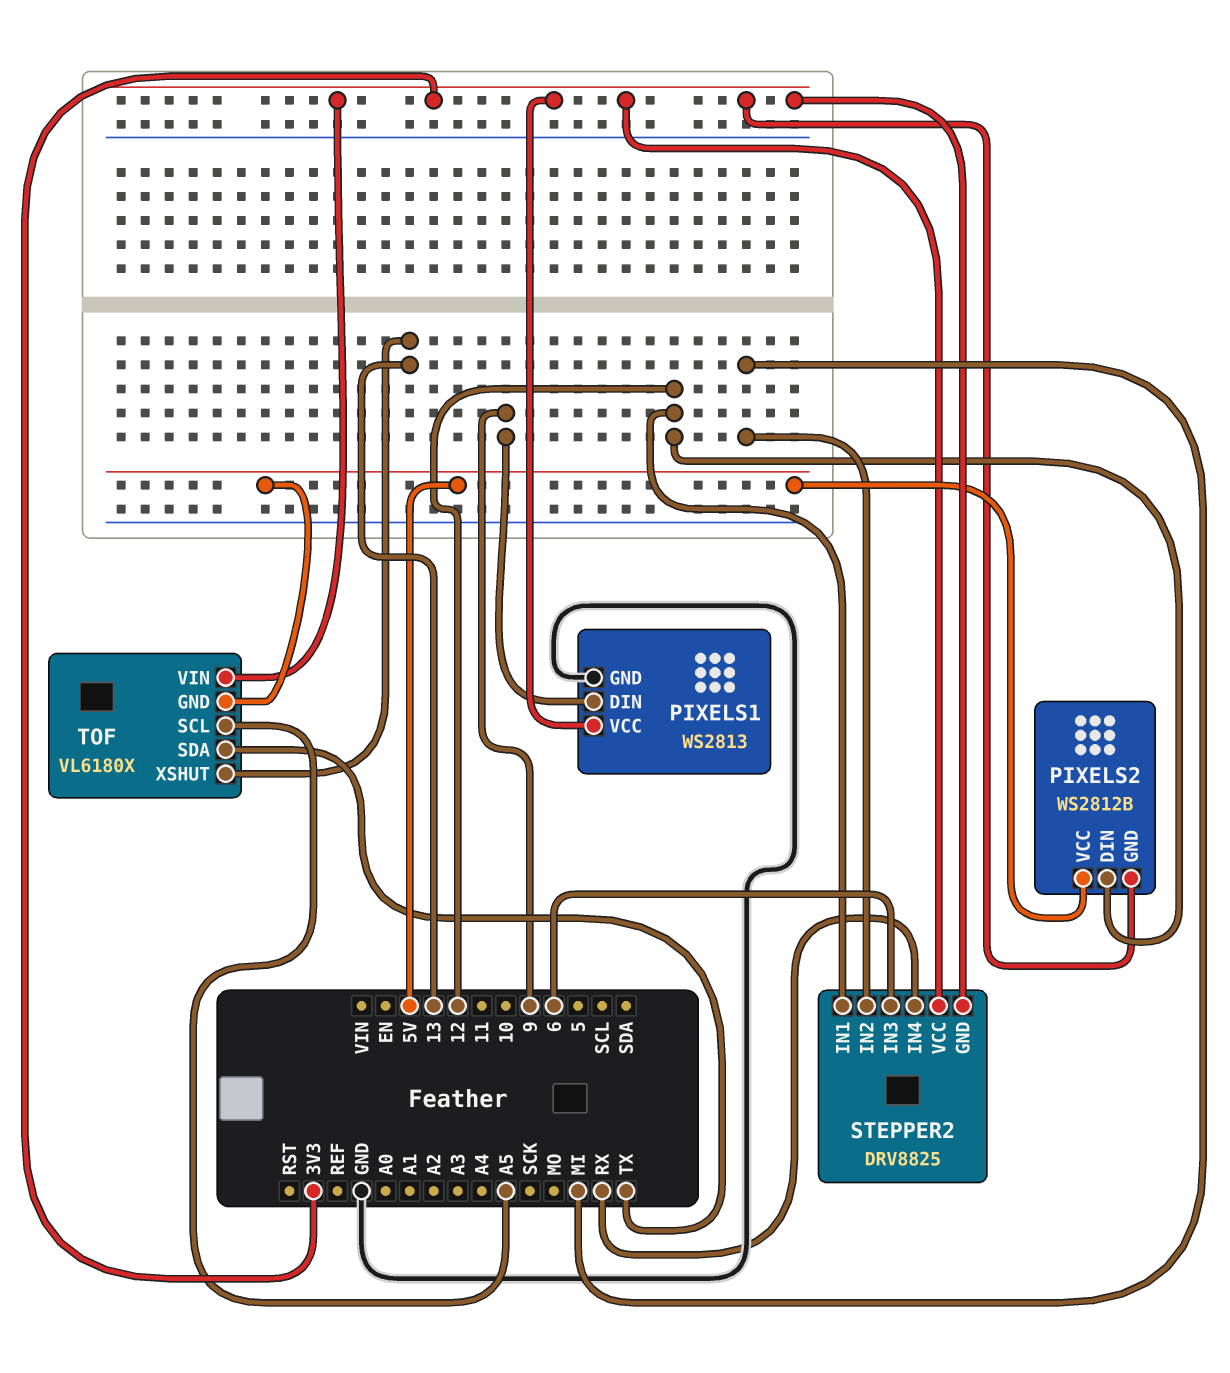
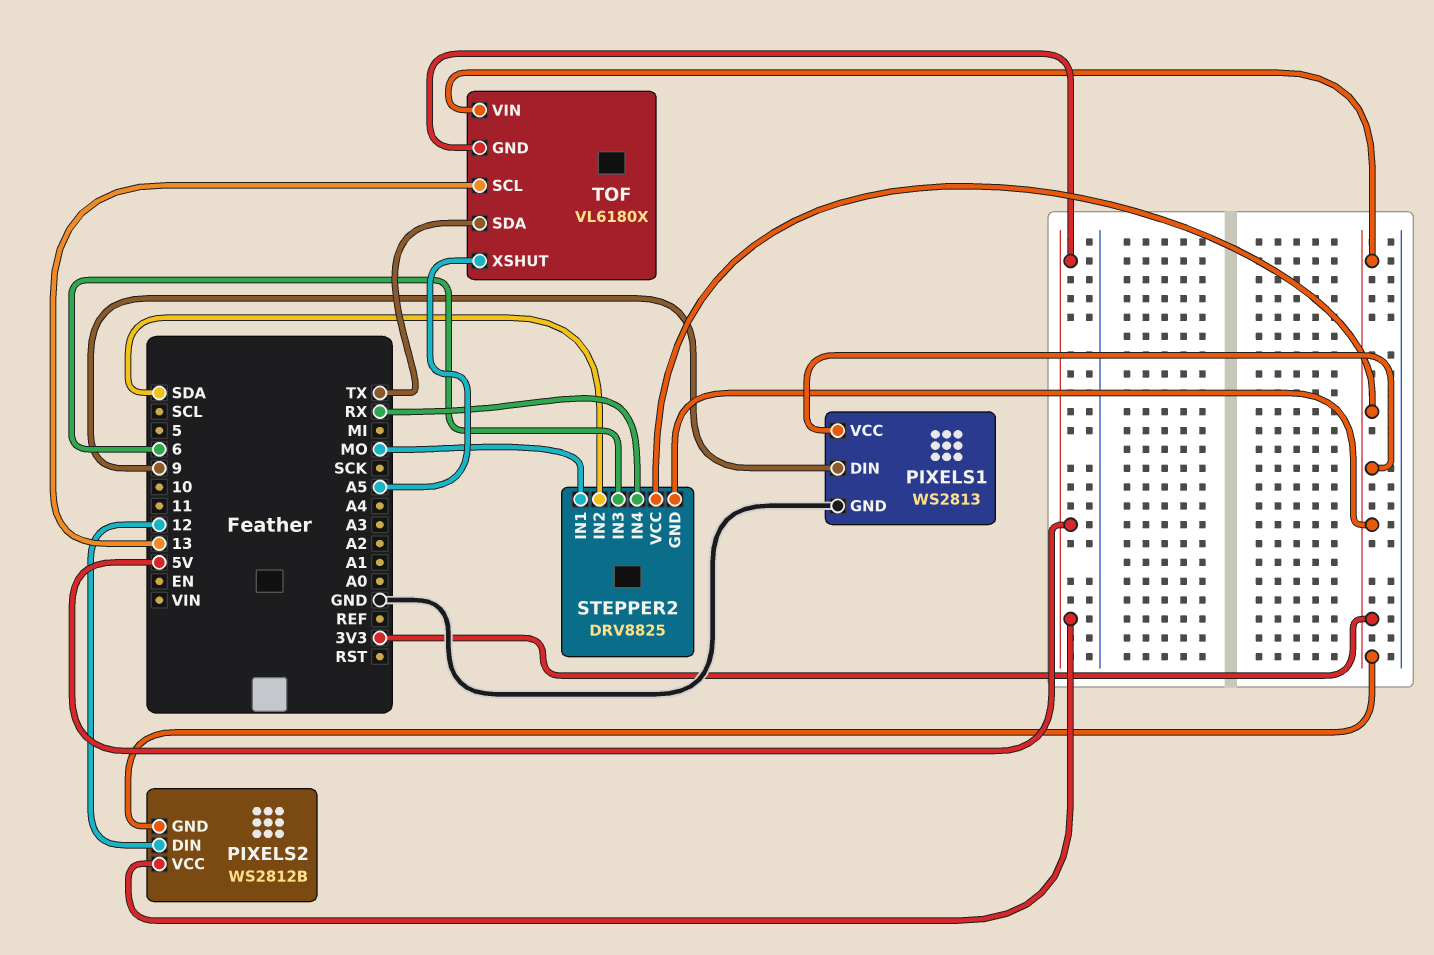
STEPPER2 pin IN1: 12 -> MO
STEPPER2 pin IN2: MI -> SDA
TOF pin SCL: A5 -> 13
TOF pin XSHUT: 13 -> A5

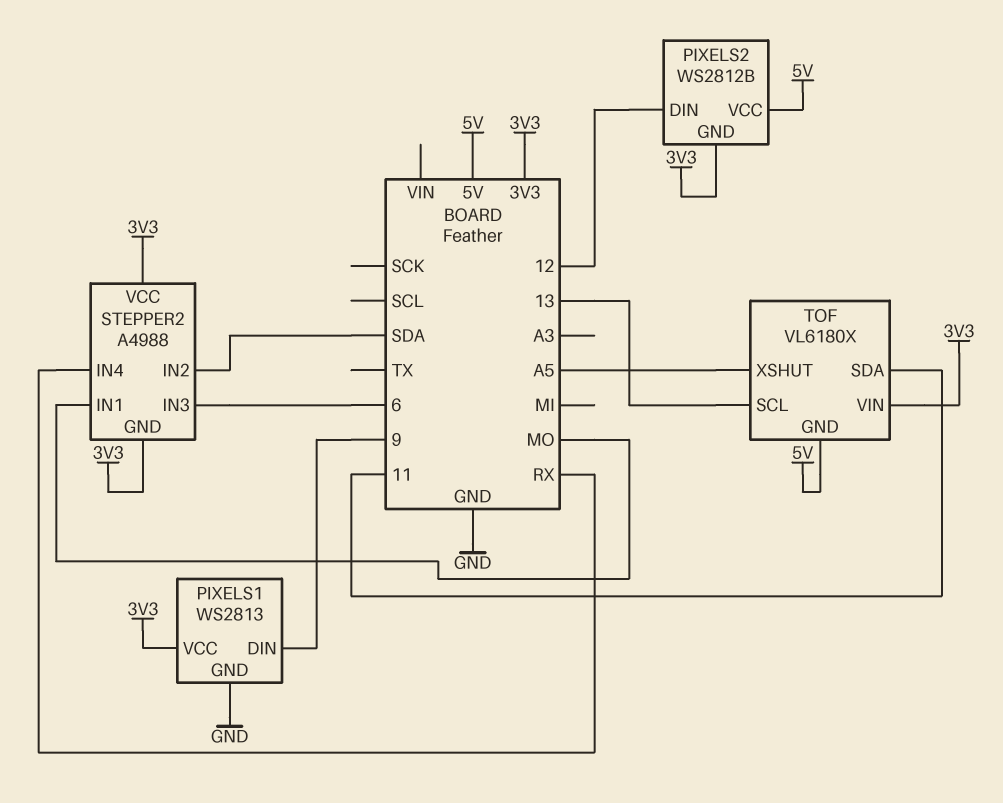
STEPPER2: DRV8825 -> A4988
TOF pin SDA: TX -> 11

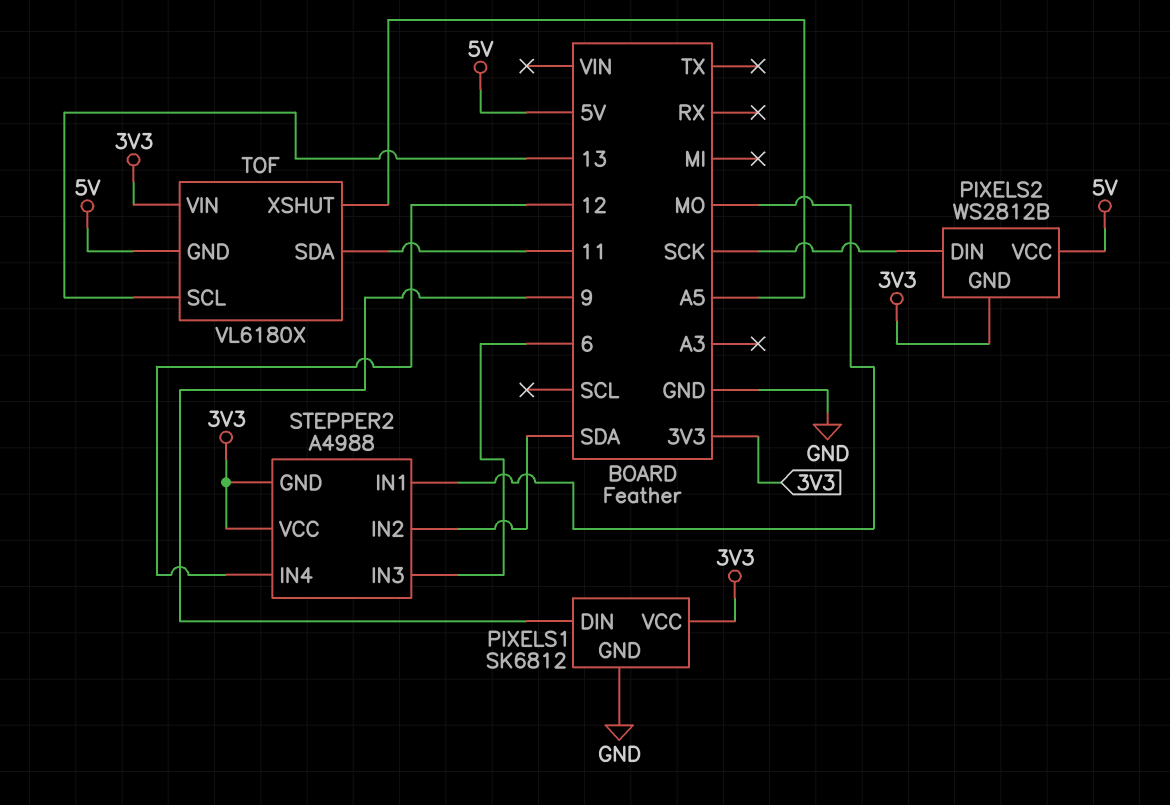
PIXELS1: WS2813 -> SK6812
PIXELS2 pin DIN: 12 -> SCK
STEPPER2 pin IN4: RX -> 12

